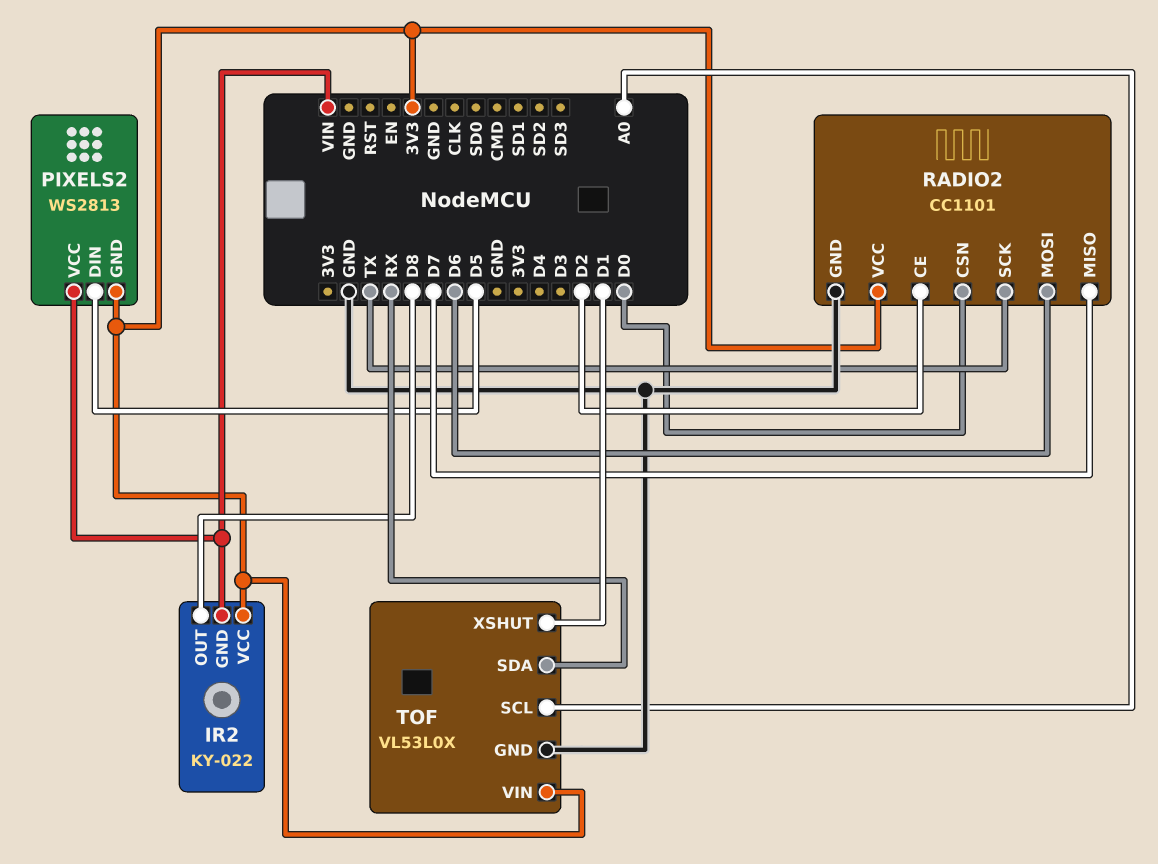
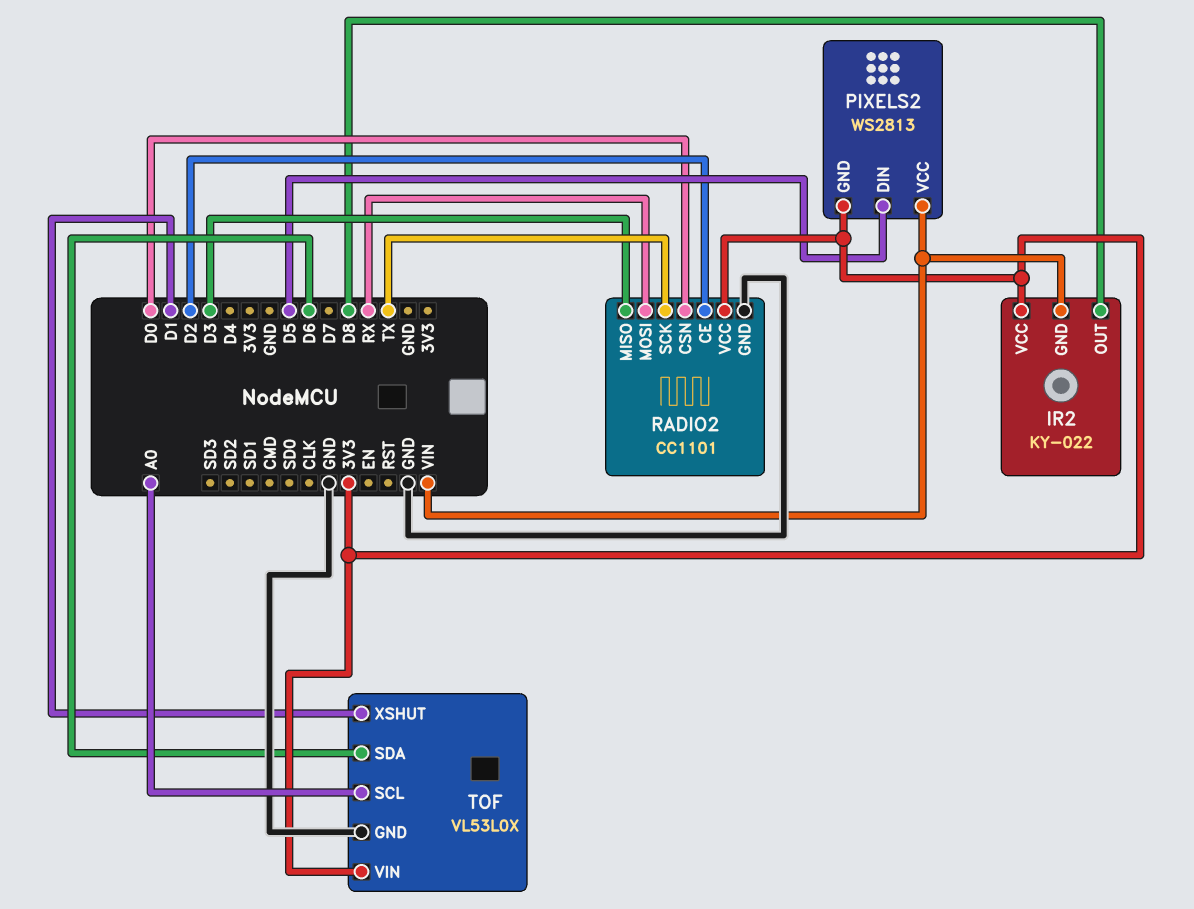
RADIO2 pin MISO: D7 -> D3
RADIO2 pin MOSI: D6 -> RX
TOF pin SDA: RX -> D6

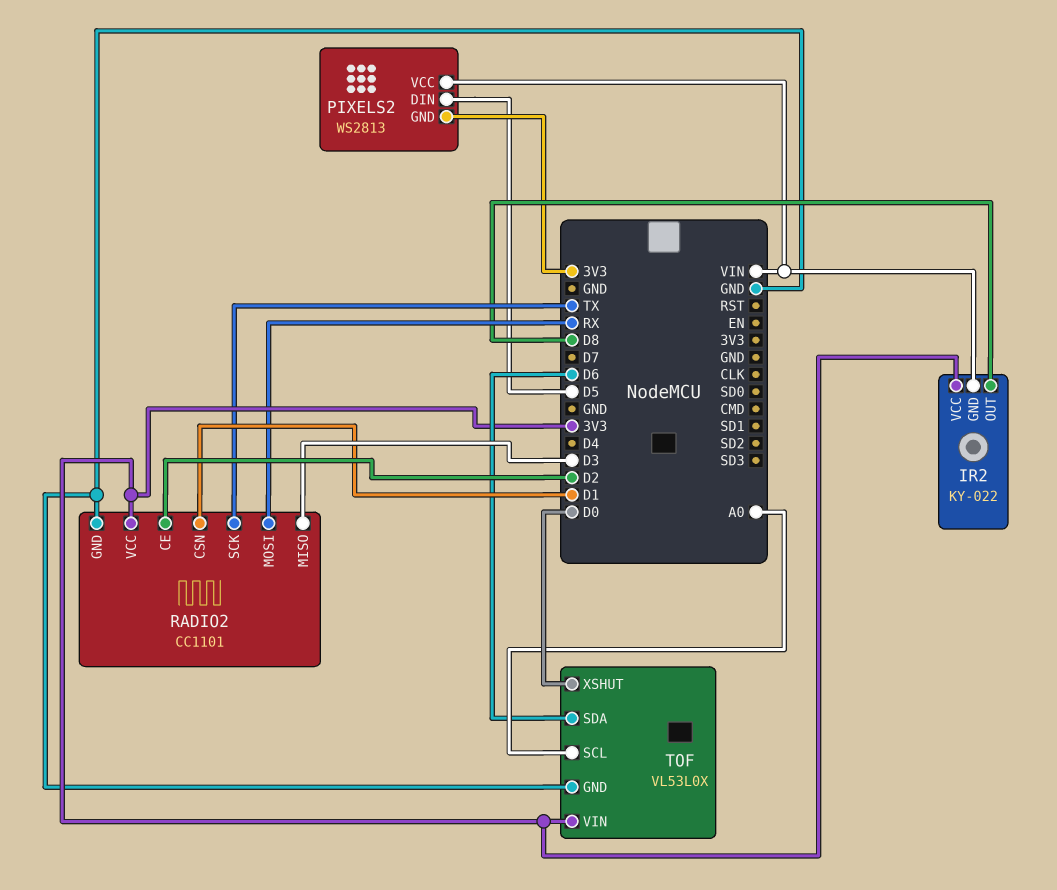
RADIO2 pin CSN: D0 -> D1
TOF pin XSHUT: D1 -> D0

